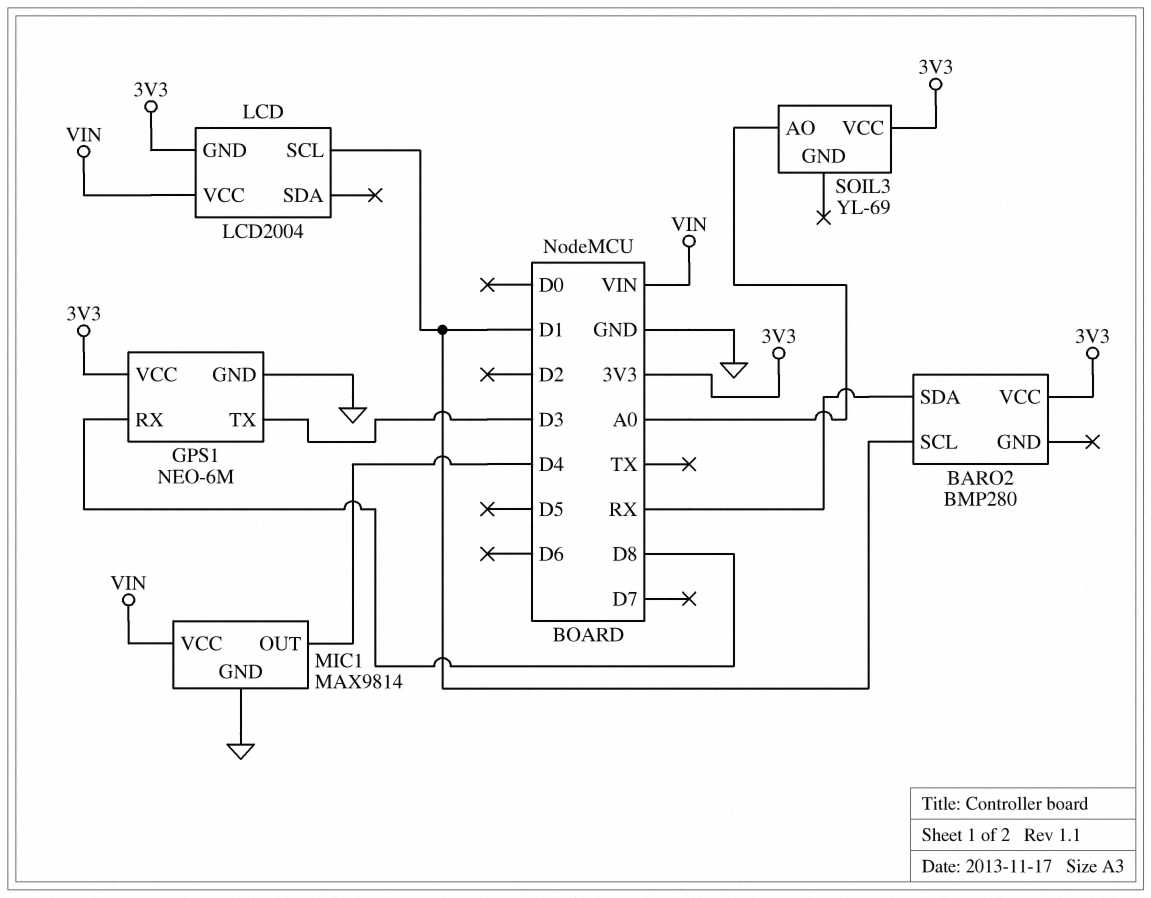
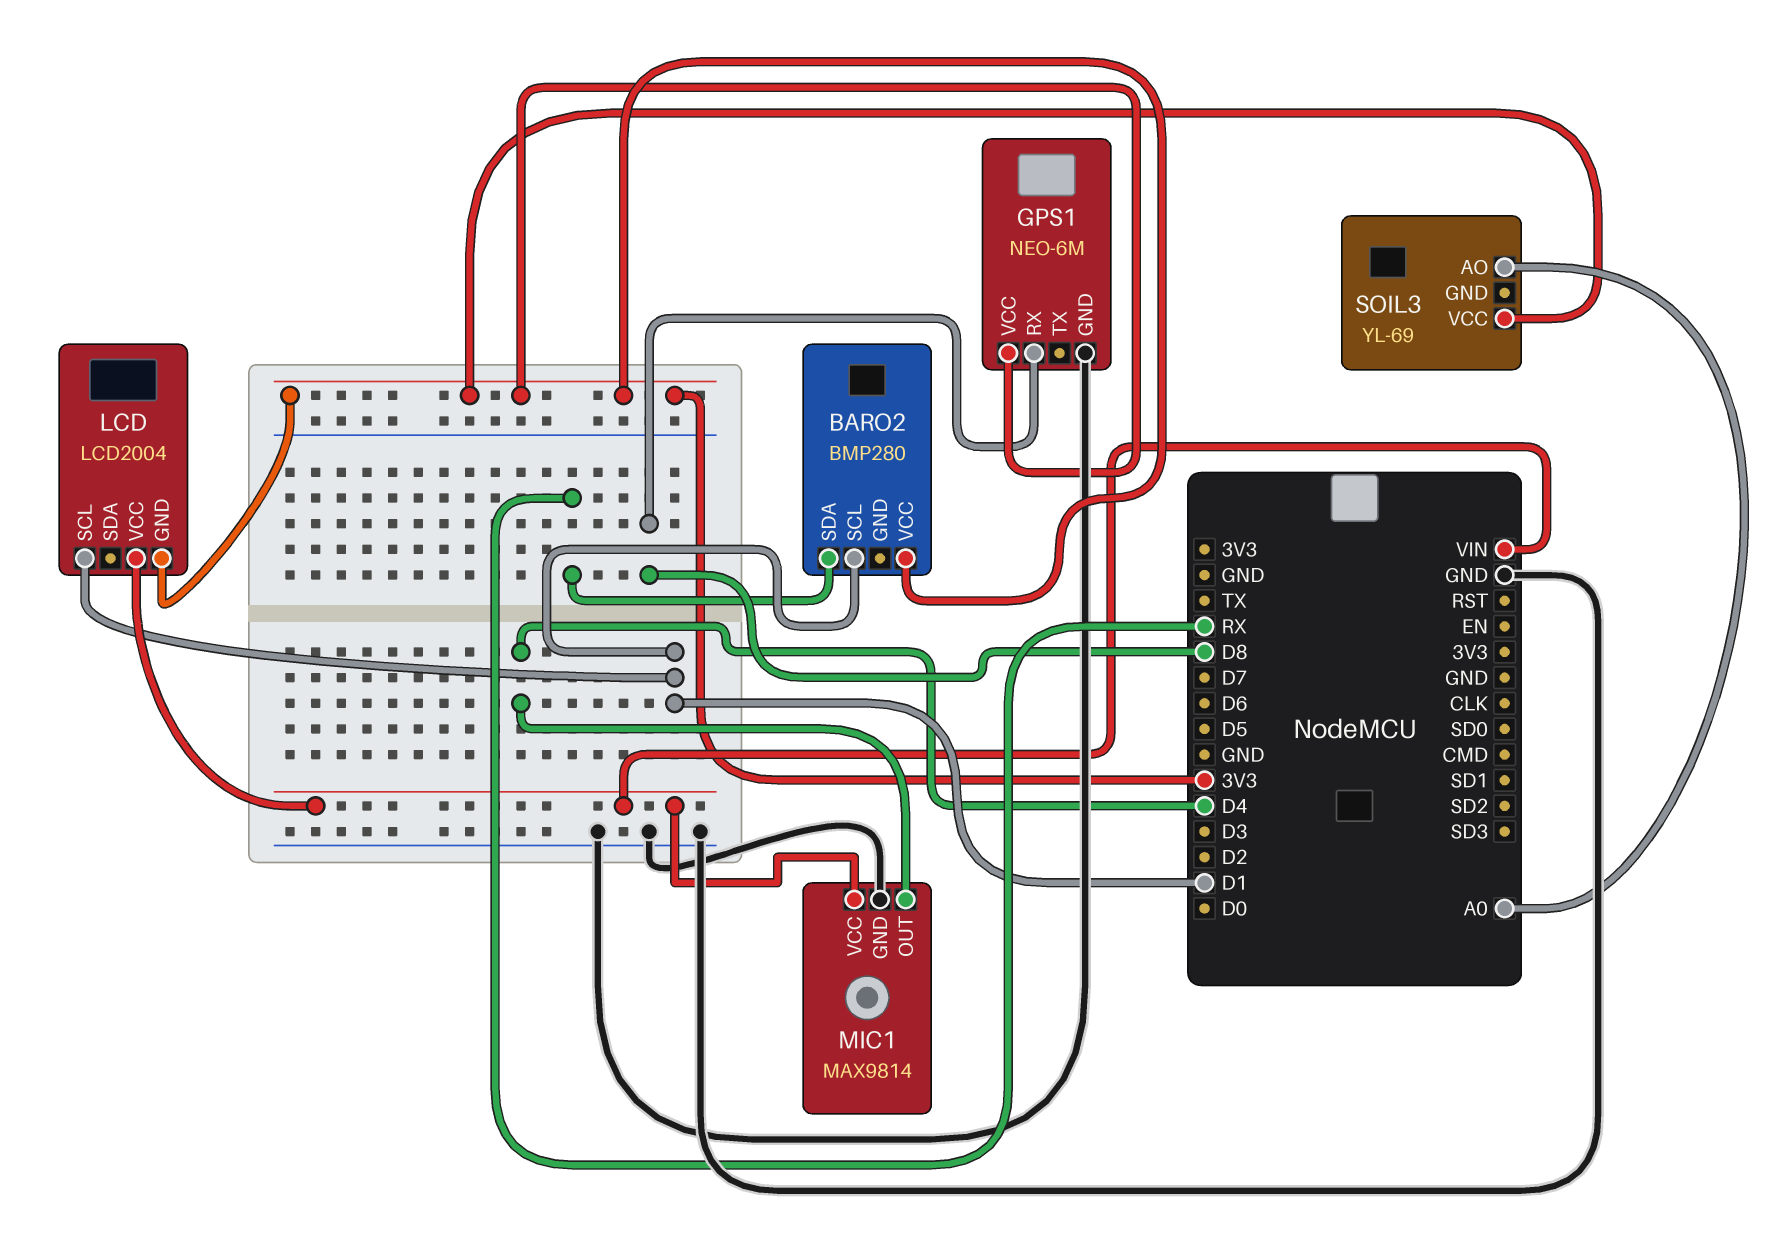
GPS1 pin TX: D3 -> none

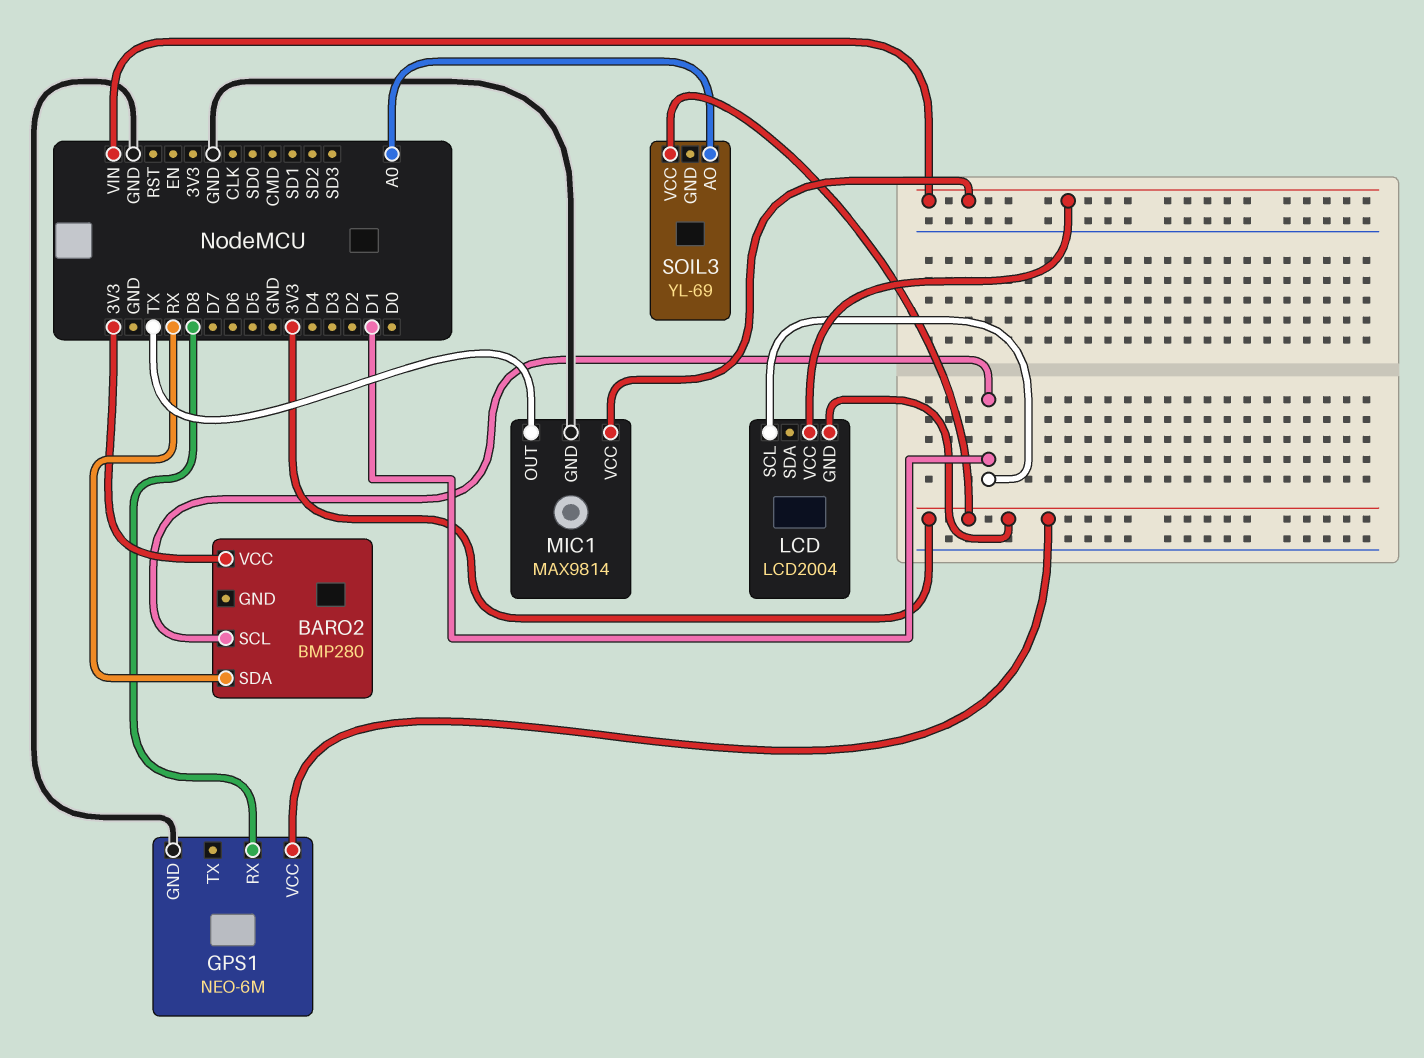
MIC1 pin OUT: D4 -> TX

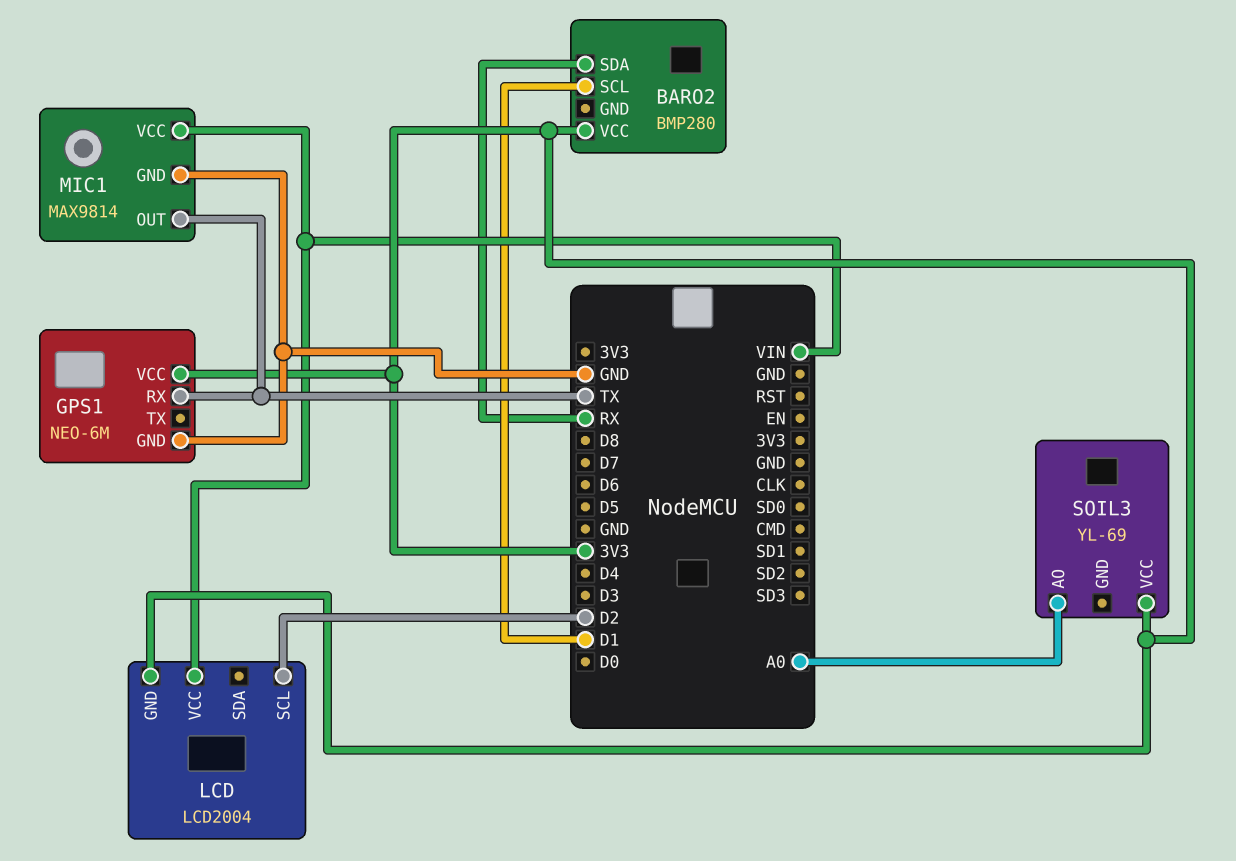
GPS1 pin RX: D8 -> TX
LCD pin SCL: D1 -> D2

